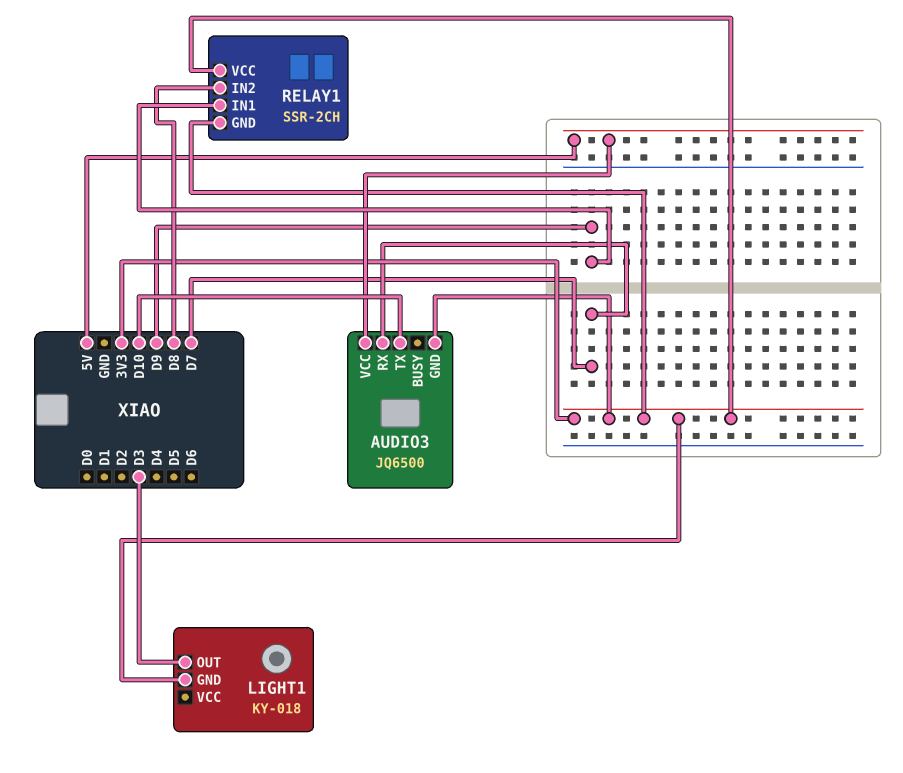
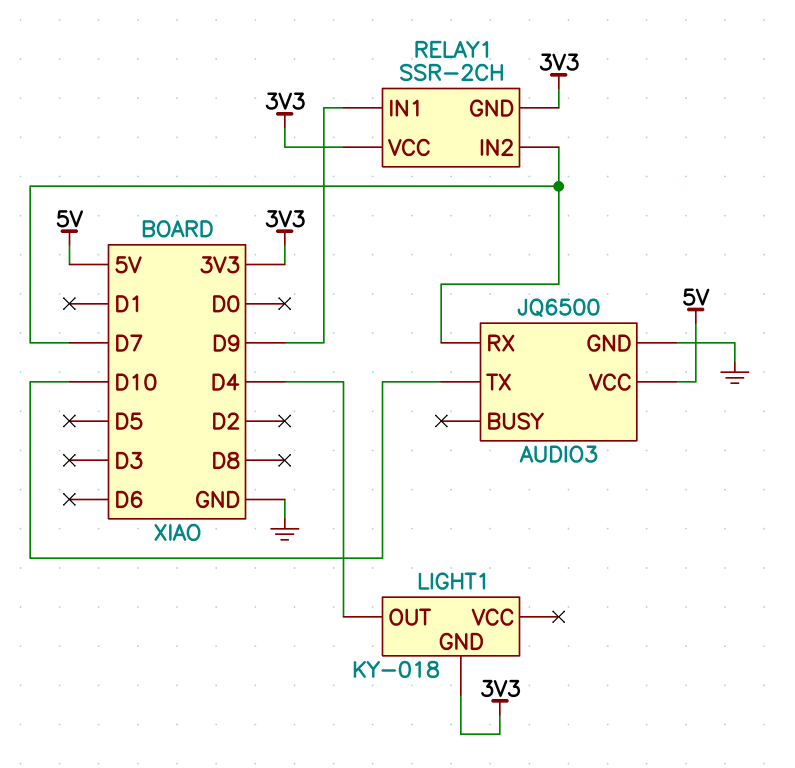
AUDIO3 pin GND: 3V3 -> GND
LIGHT1 pin OUT: D3 -> D4
RELAY1 pin IN2: D8 -> D7

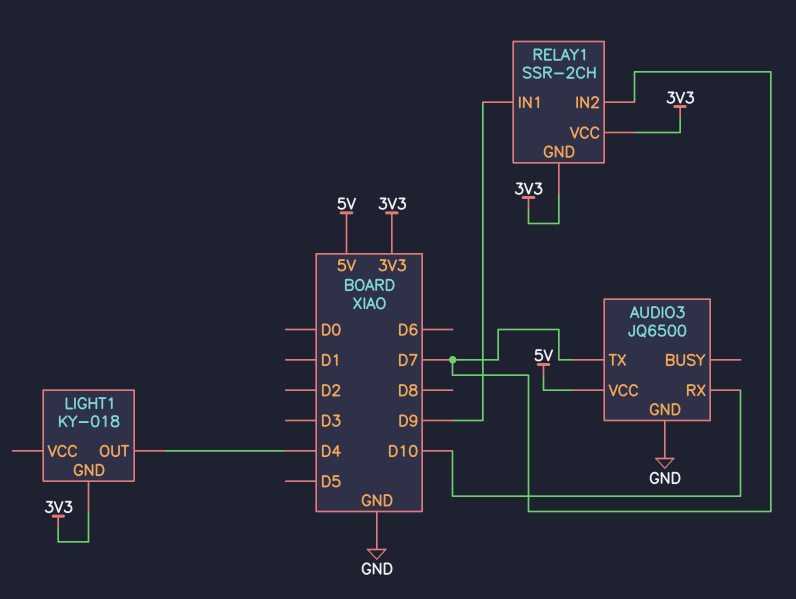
AUDIO3 pin RX: D7 -> D10
AUDIO3 pin TX: D10 -> D7

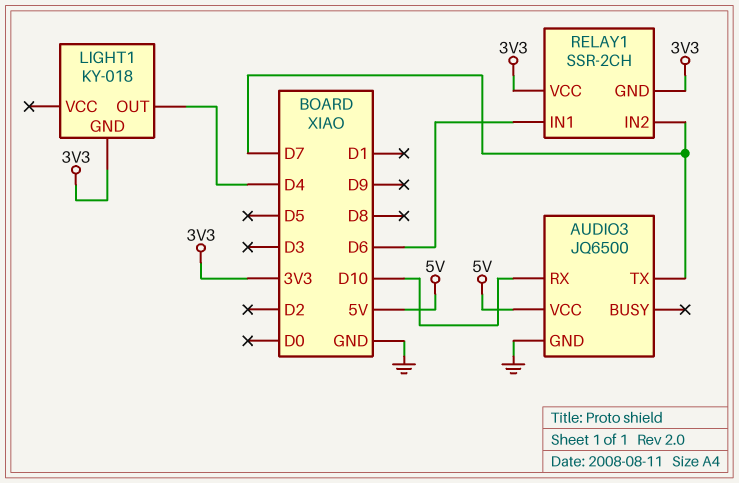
RELAY1 pin IN1: D9 -> D6

